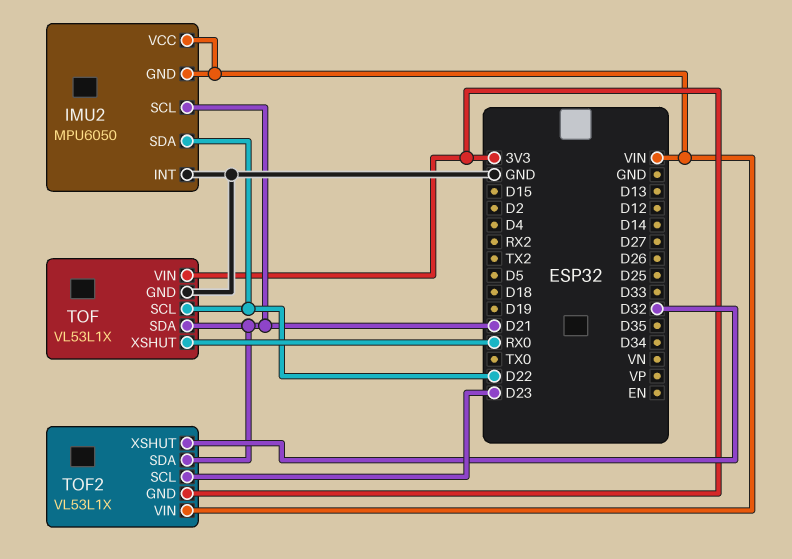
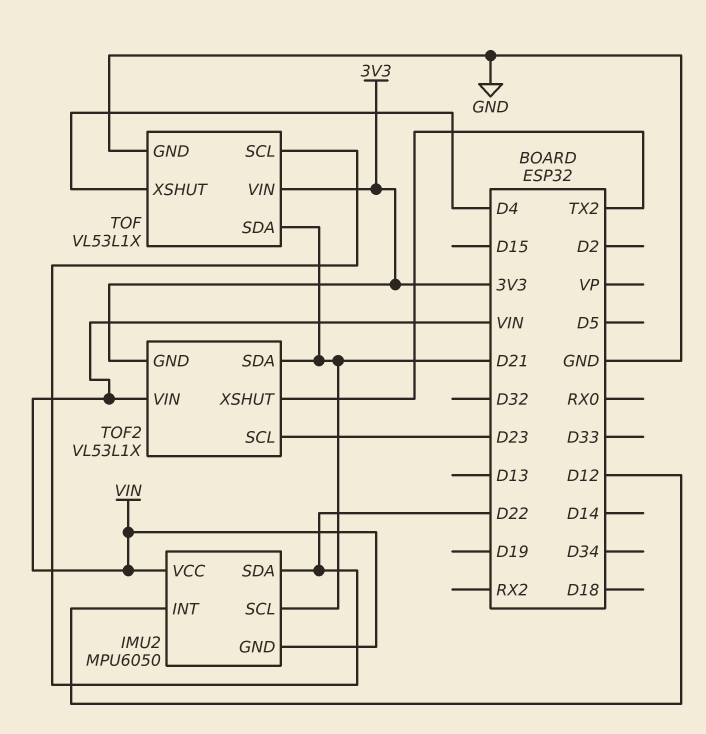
IMU2 pin INT: GND -> D12
TOF pin XSHUT: RX0 -> D4
TOF2 pin XSHUT: D32 -> TX2

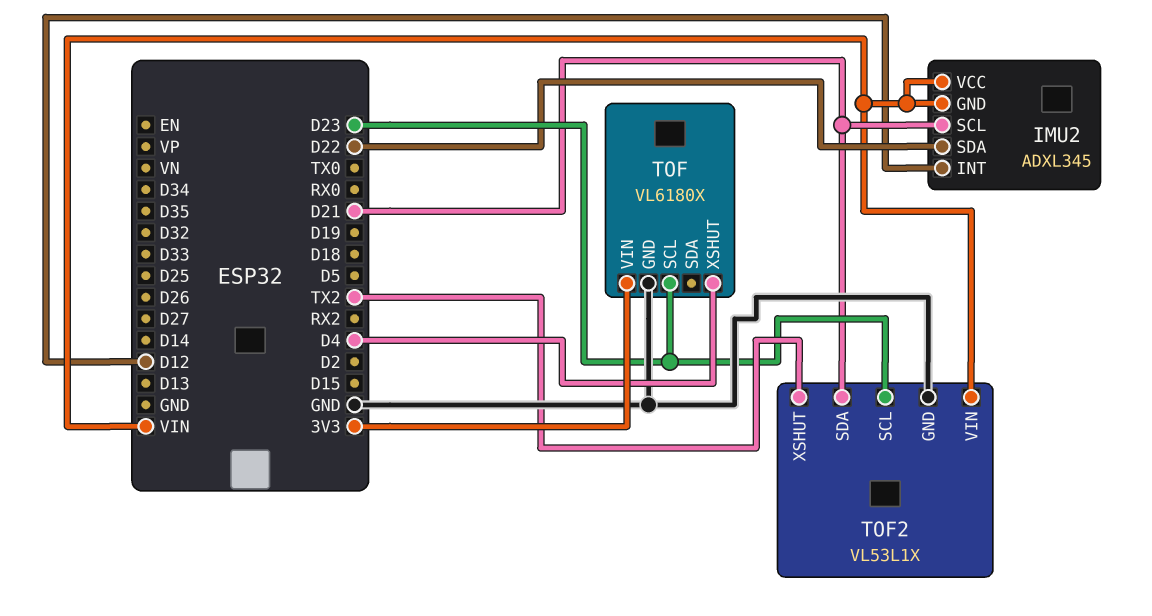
IMU2: MPU6050 -> ADXL345
TOF: VL53L1X -> VL6180X
TOF pin SCL: D22 -> D23
TOF pin SDA: D21 -> none
TOF2 pin GND: 3V3 -> GND

